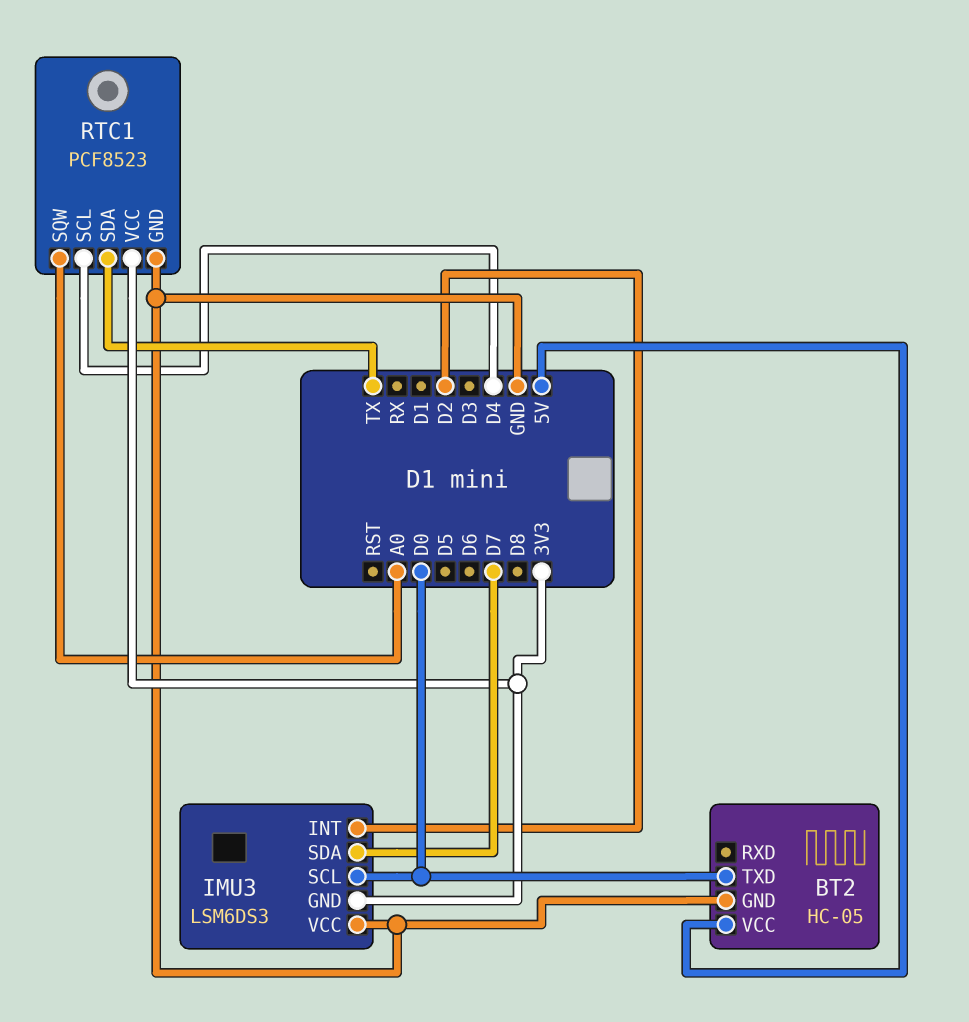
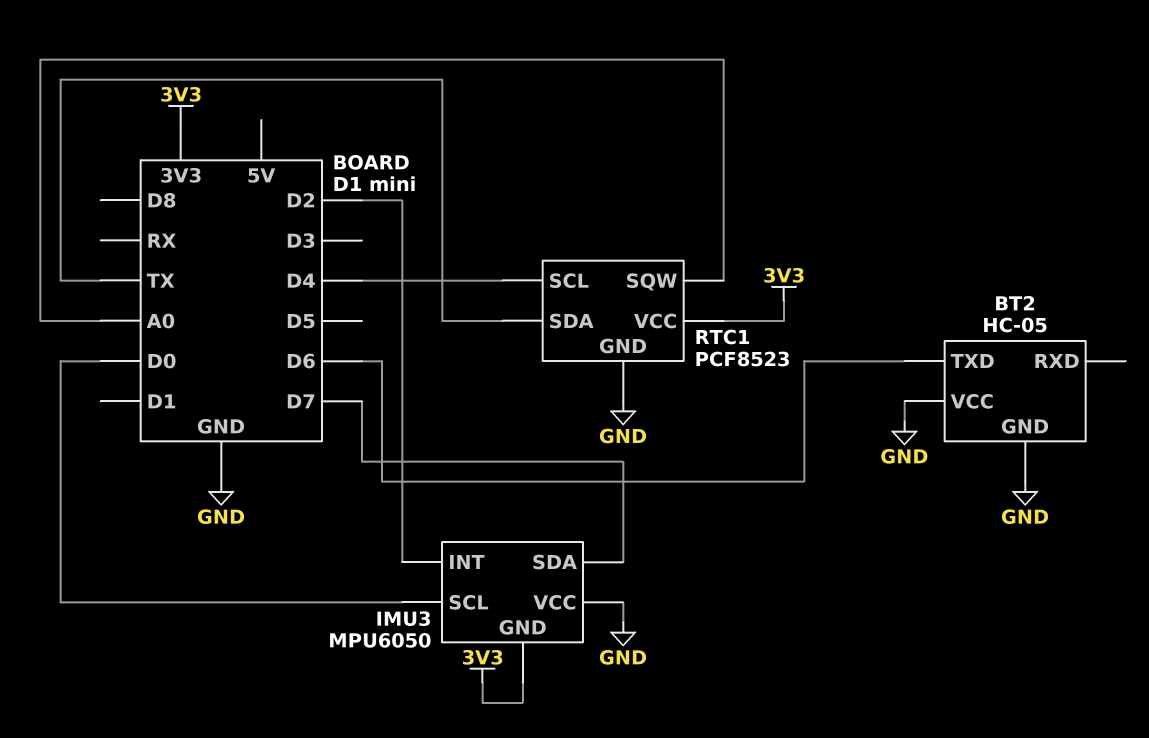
BT2 pin TXD: D0 -> D6
BT2 pin VCC: 5V -> GND
IMU3: LSM6DS3 -> MPU6050

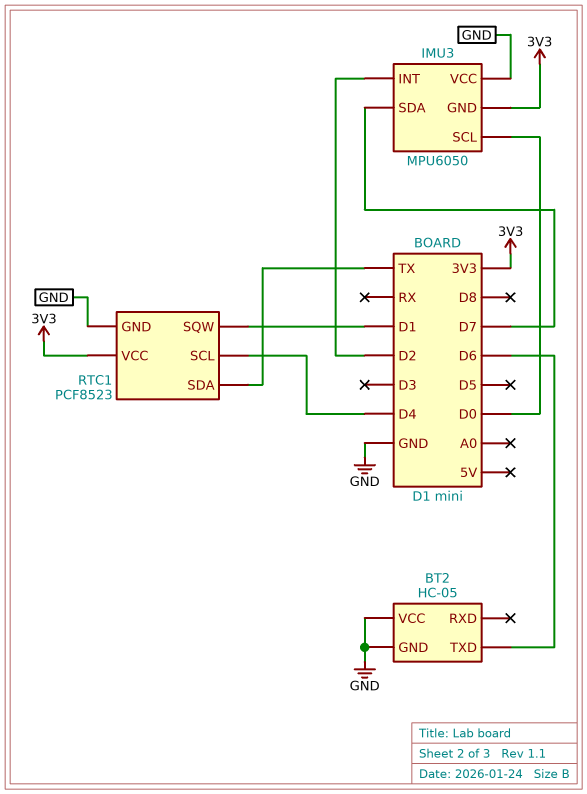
RTC1 pin SQW: A0 -> D1

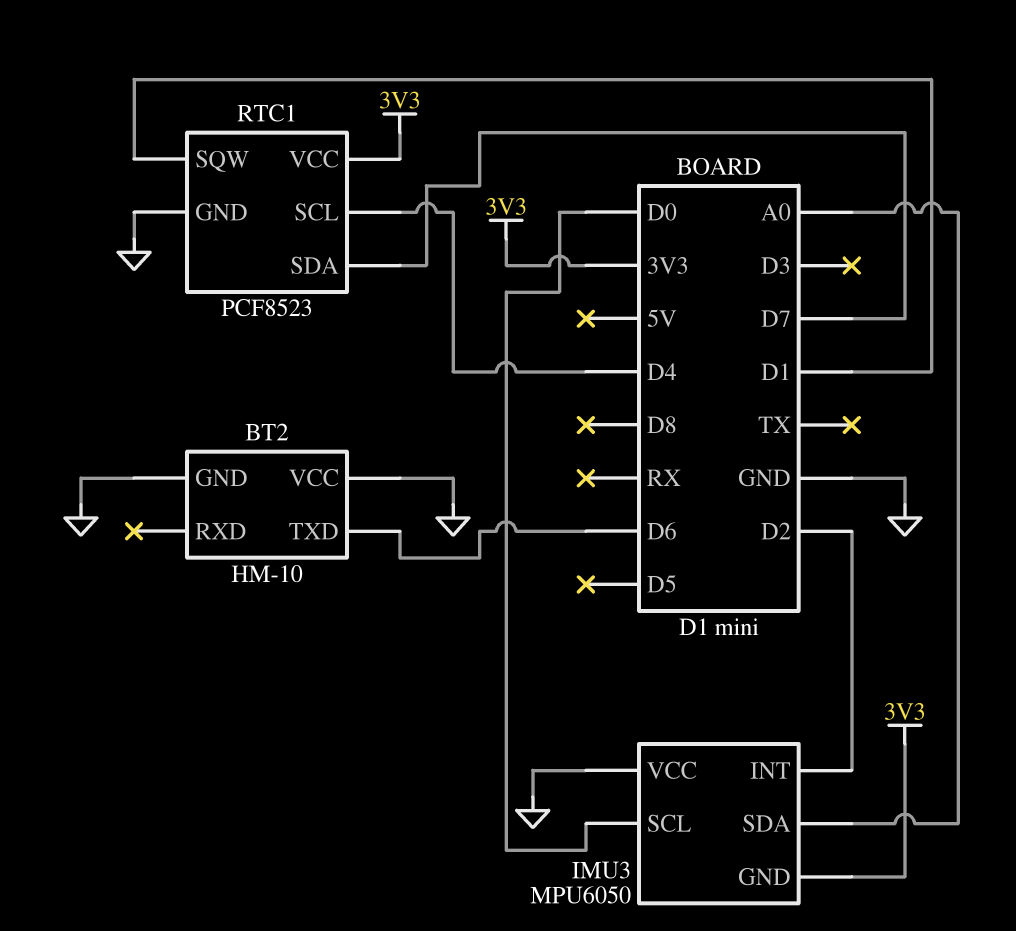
BT2: HC-05 -> HM-10
IMU3 pin SDA: D7 -> A0
RTC1 pin SDA: TX -> D7

